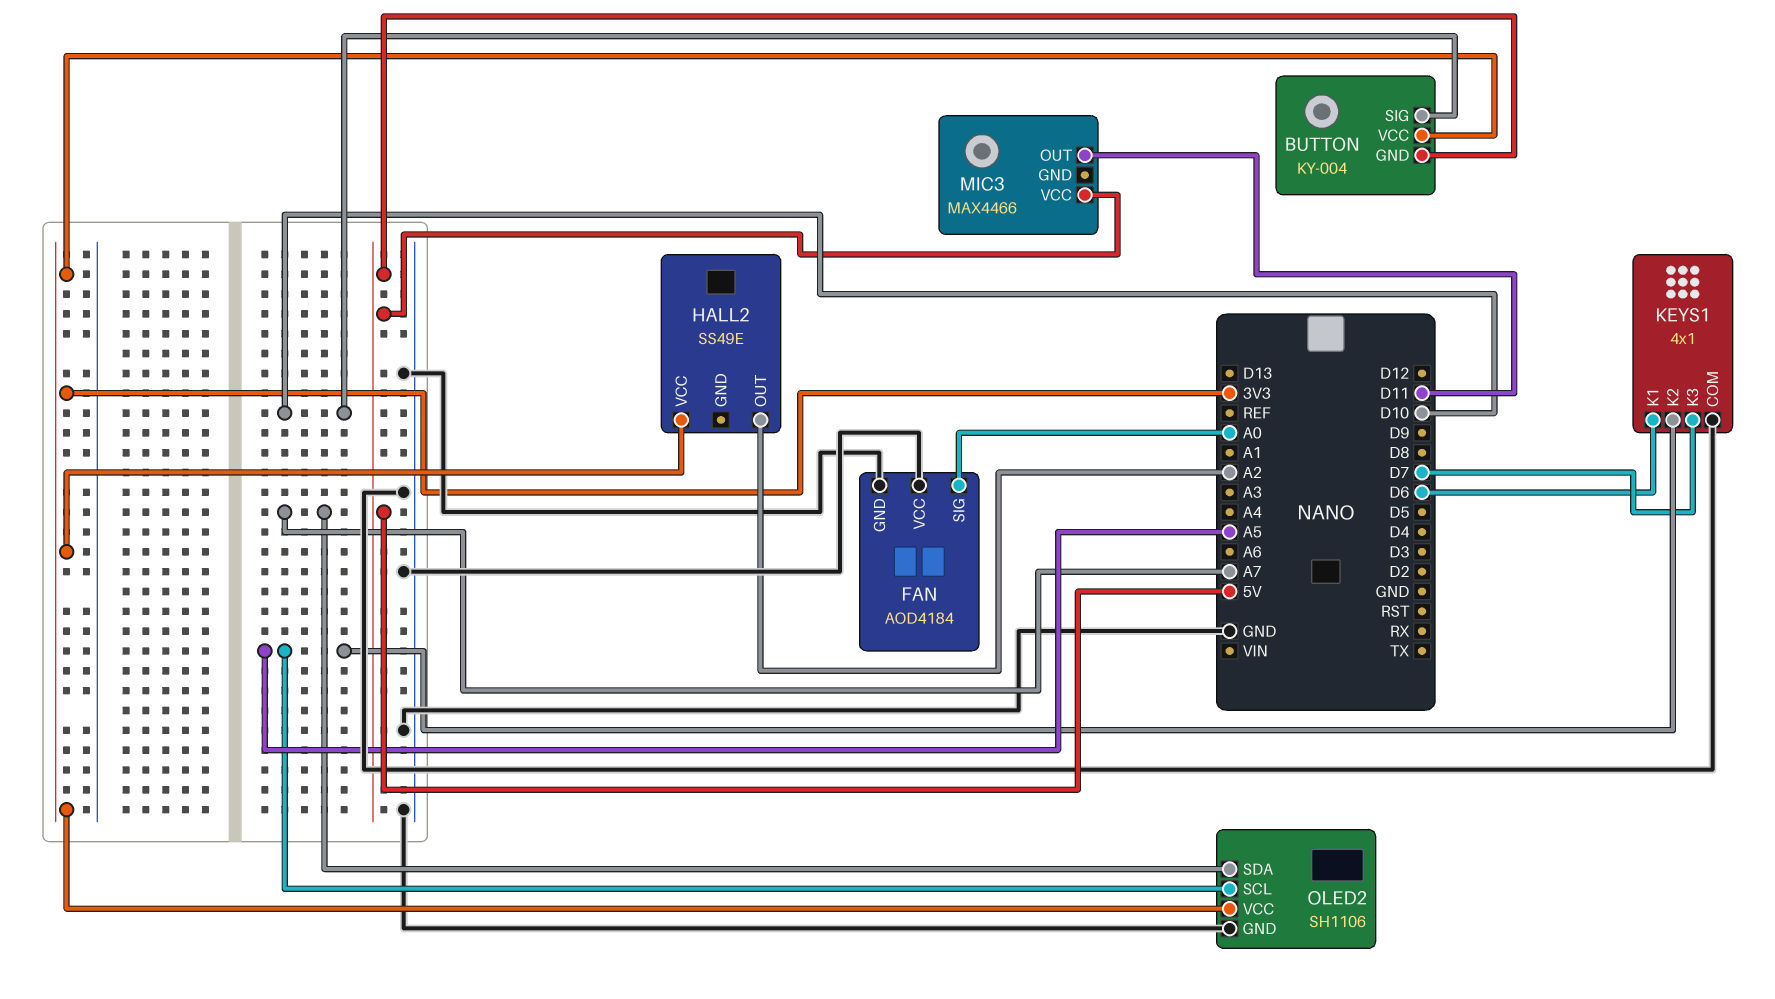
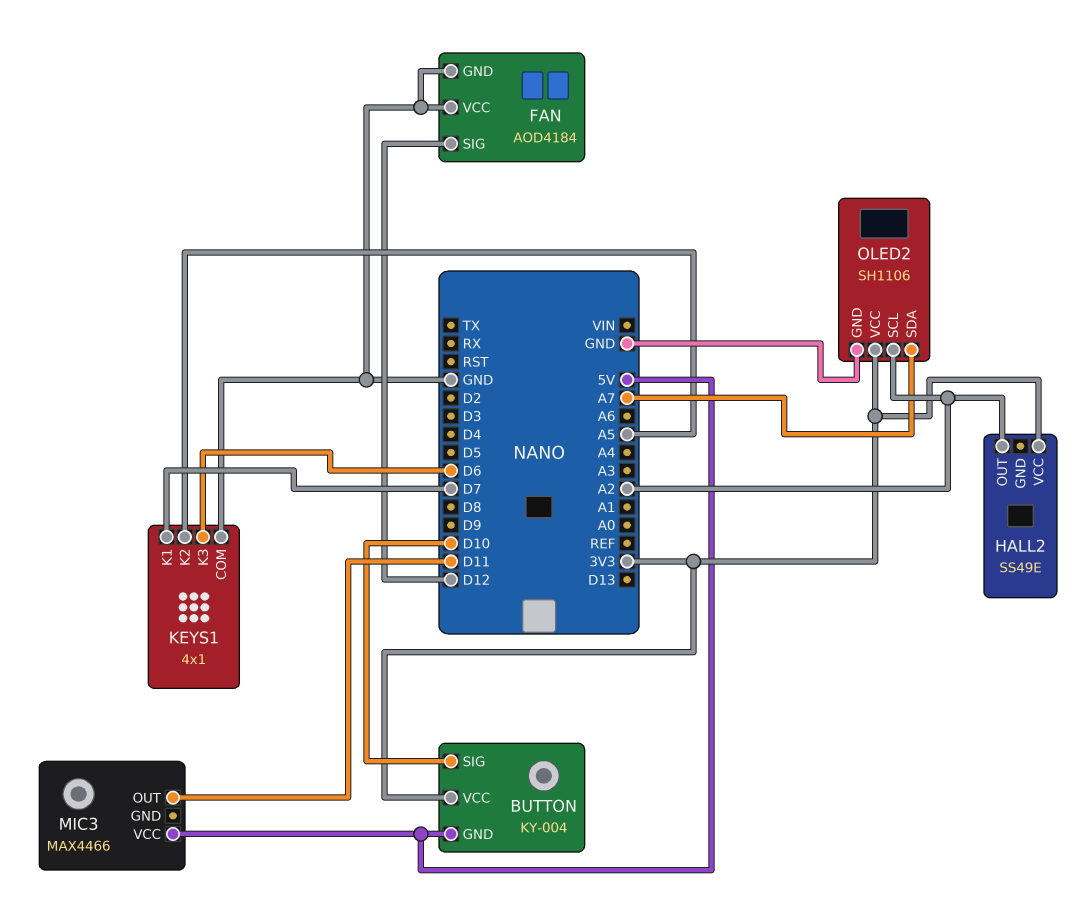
FAN pin SIG: A0 -> D12
KEYS1 pin K1: D6 -> D7
KEYS1 pin K3: D7 -> D6
OLED2 pin SCL: A5 -> A2

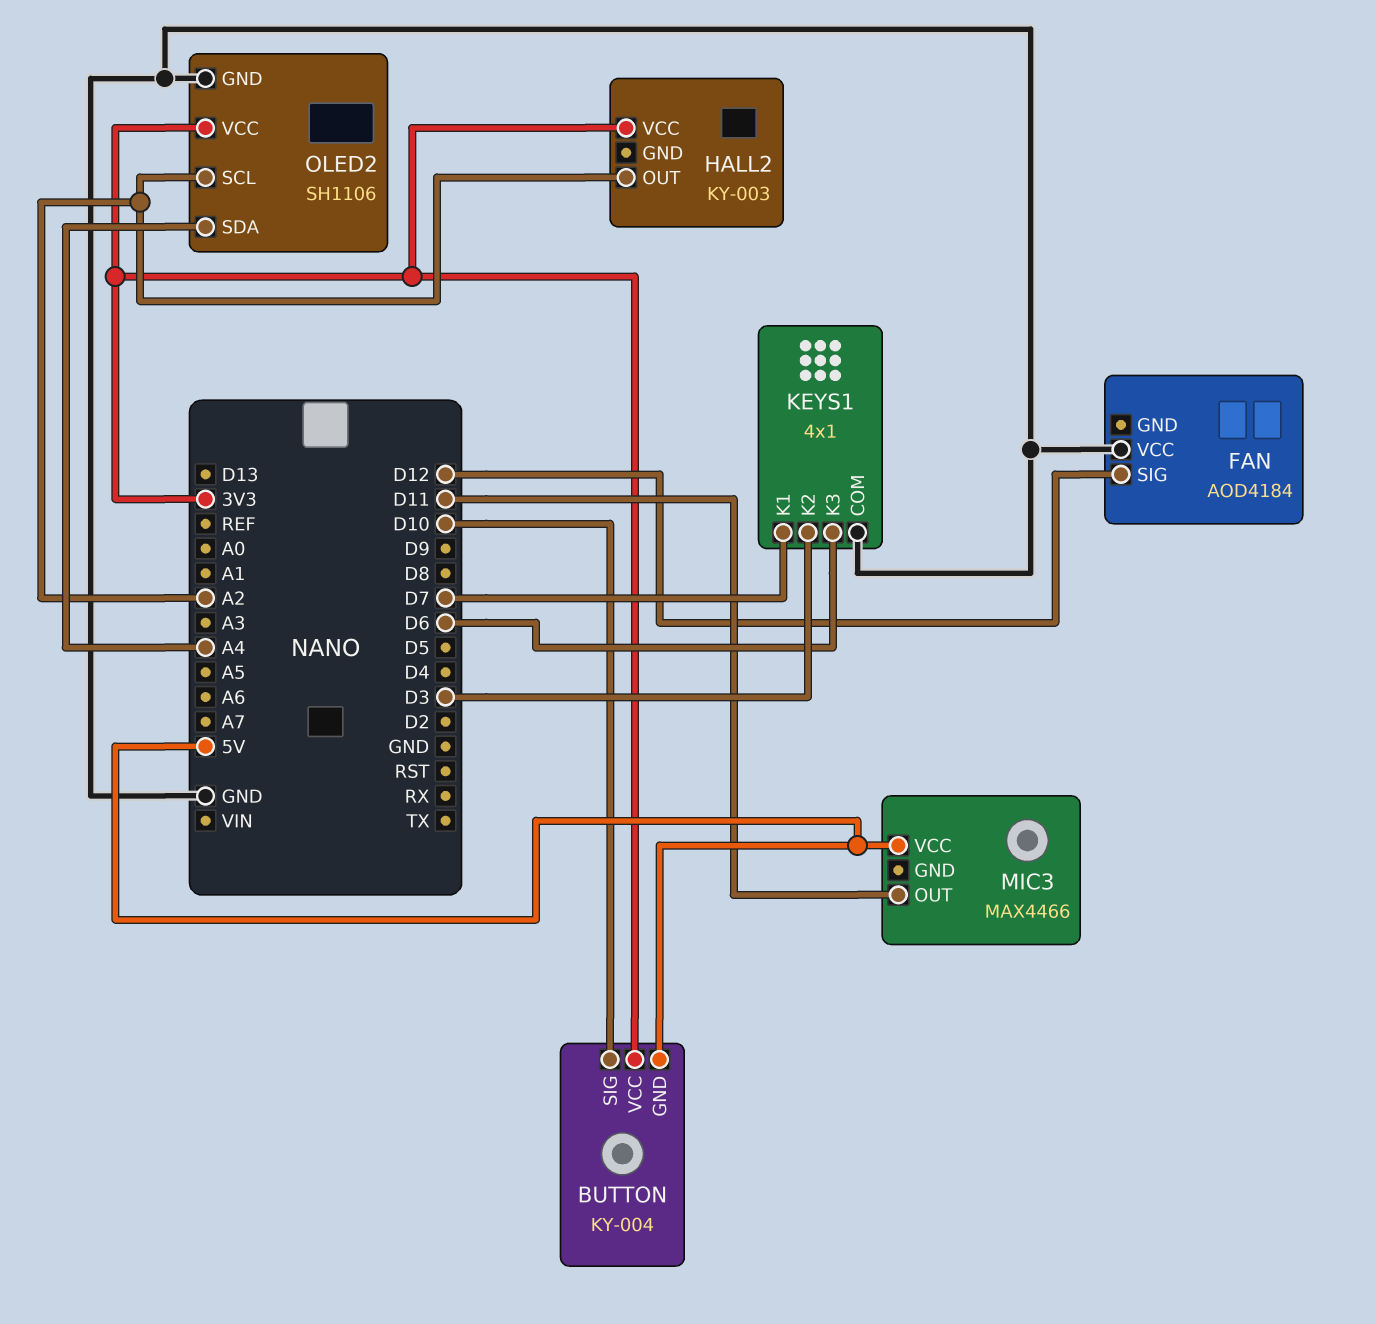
FAN pin GND: GND -> none
HALL2: SS49E -> KY-003
KEYS1 pin K2: A5 -> D3
OLED2 pin SDA: A7 -> A4

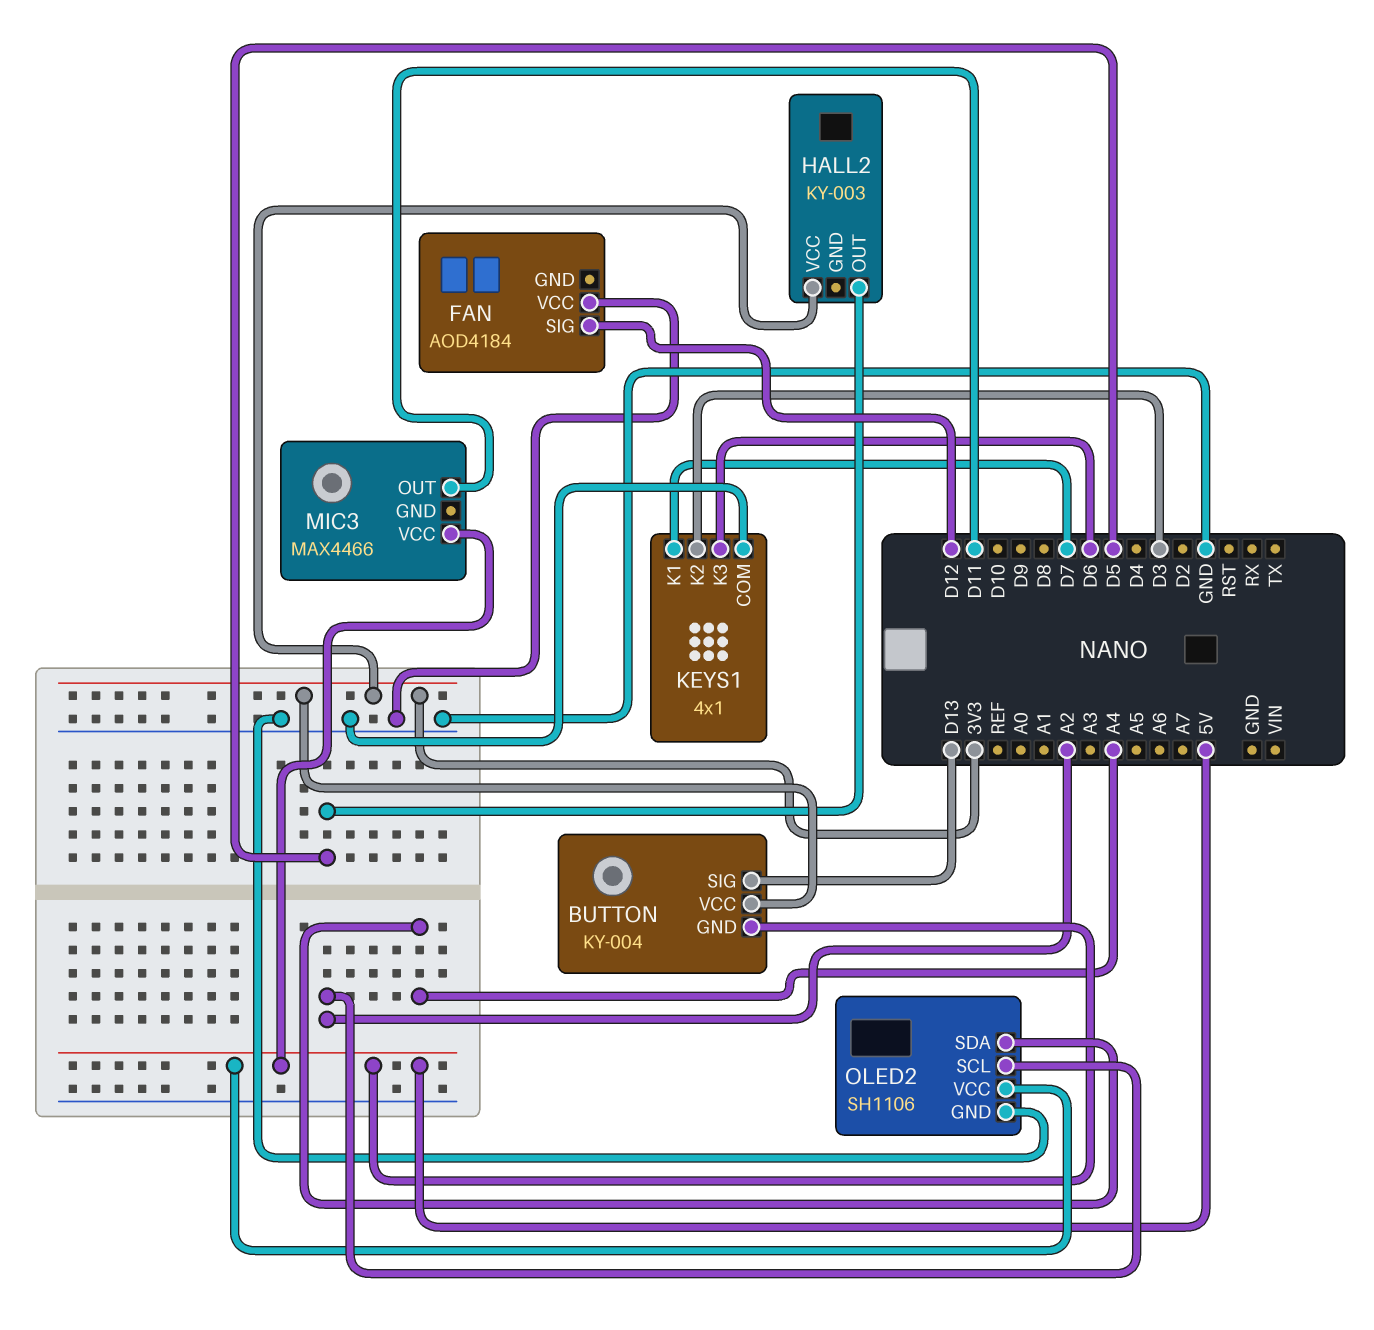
BUTTON pin SIG: D10 -> D13
HALL2 pin OUT: A2 -> D5
OLED2 pin VCC: 3V3 -> 5V

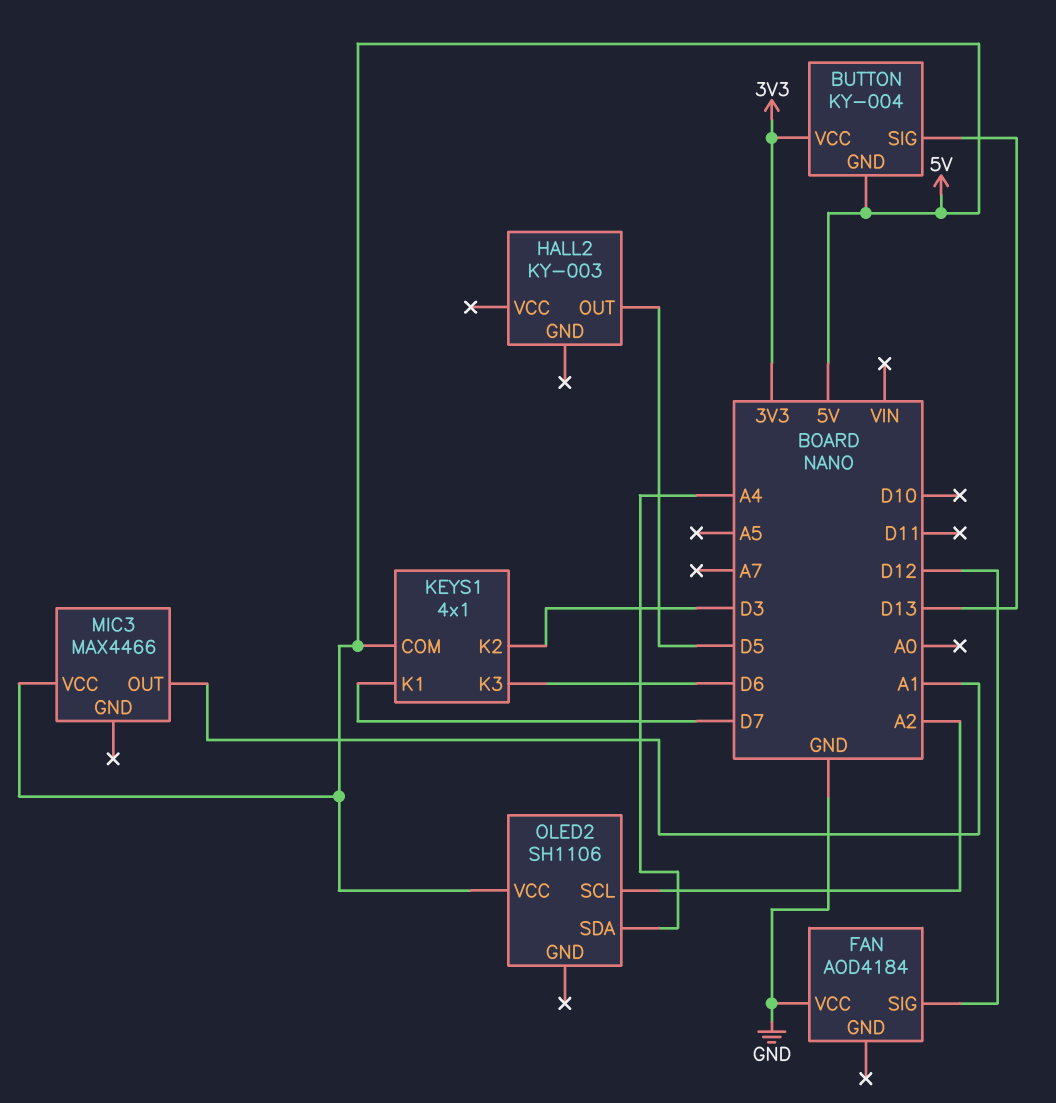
HALL2 pin VCC: 3V3 -> none
KEYS1 pin COM: GND -> 5V
MIC3 pin OUT: D11 -> A1
OLED2 pin GND: GND -> none

